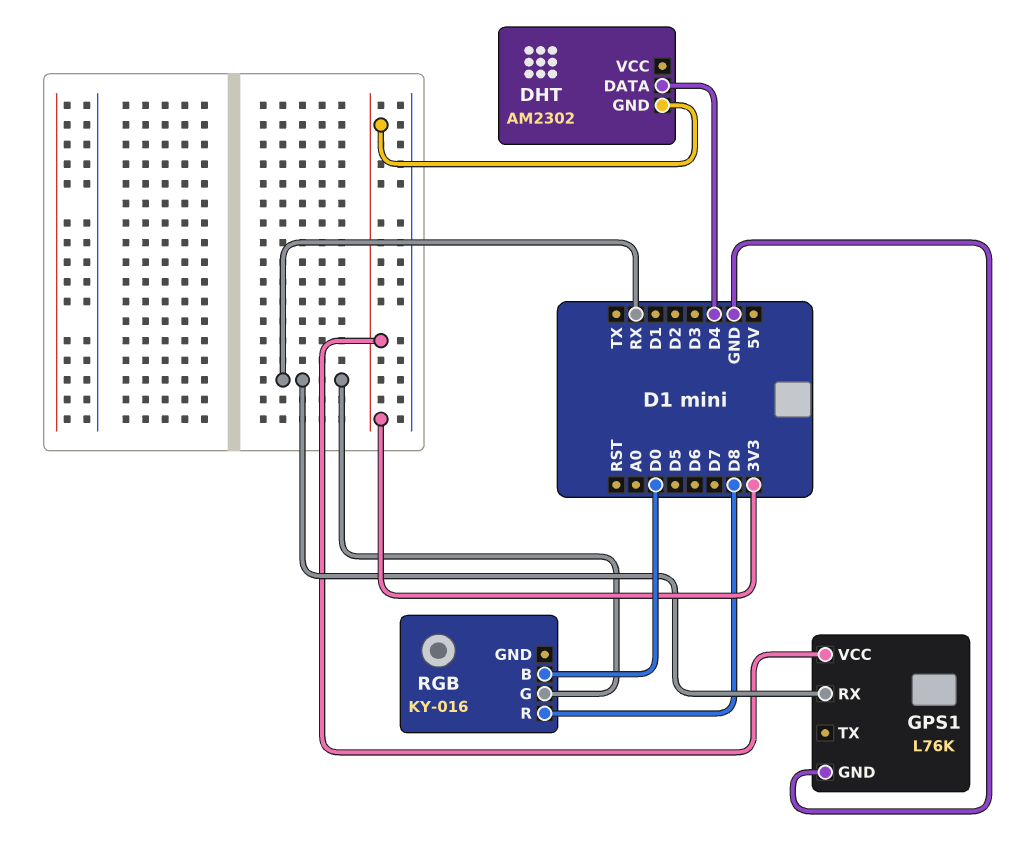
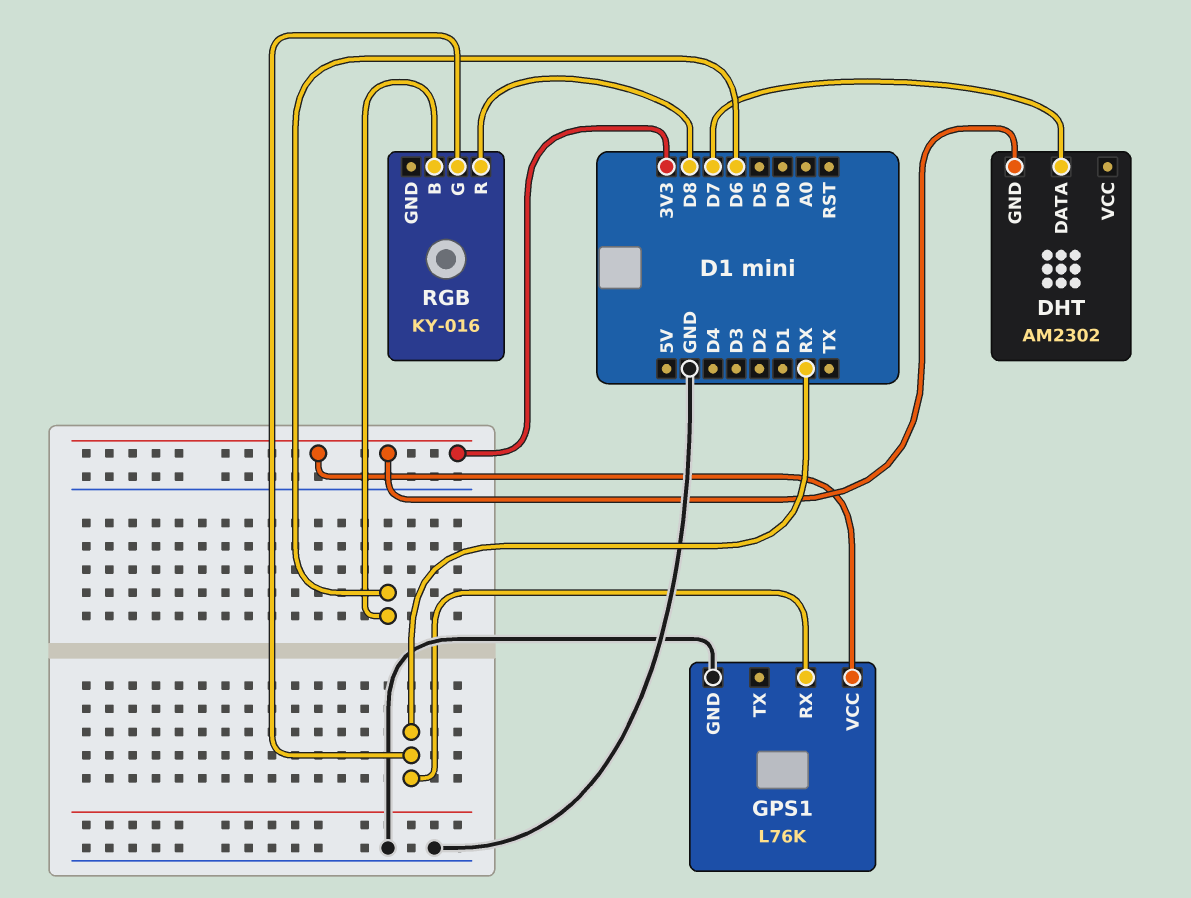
DHT pin DATA: D4 -> D7
RGB pin B: D0 -> D6

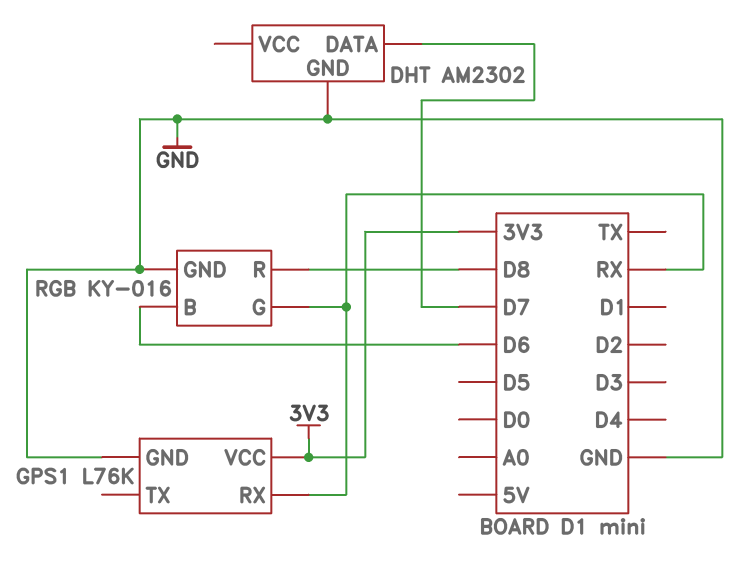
DHT pin GND: 3V3 -> GND
RGB pin GND: none -> GND

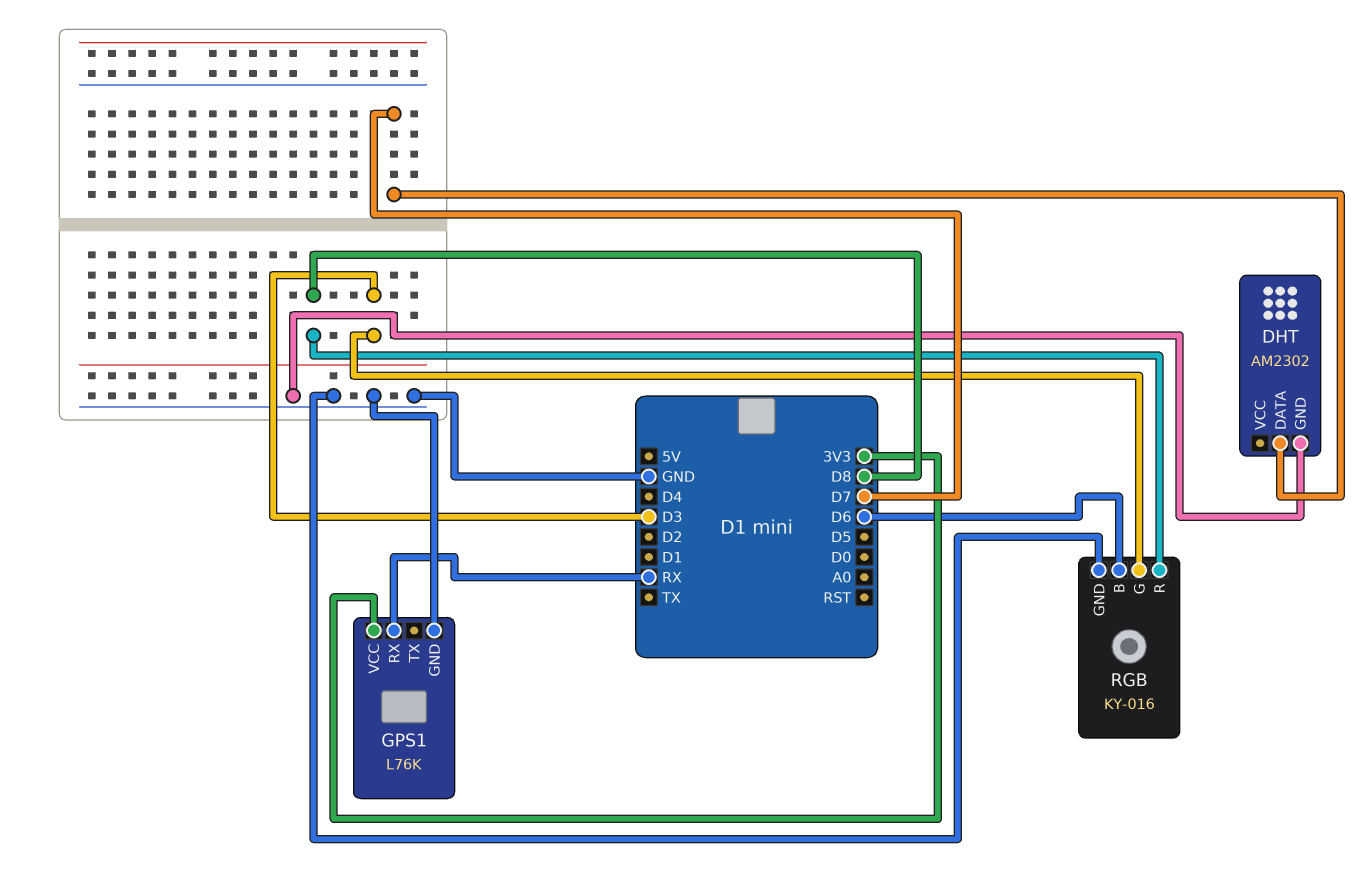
RGB pin G: RX -> D3

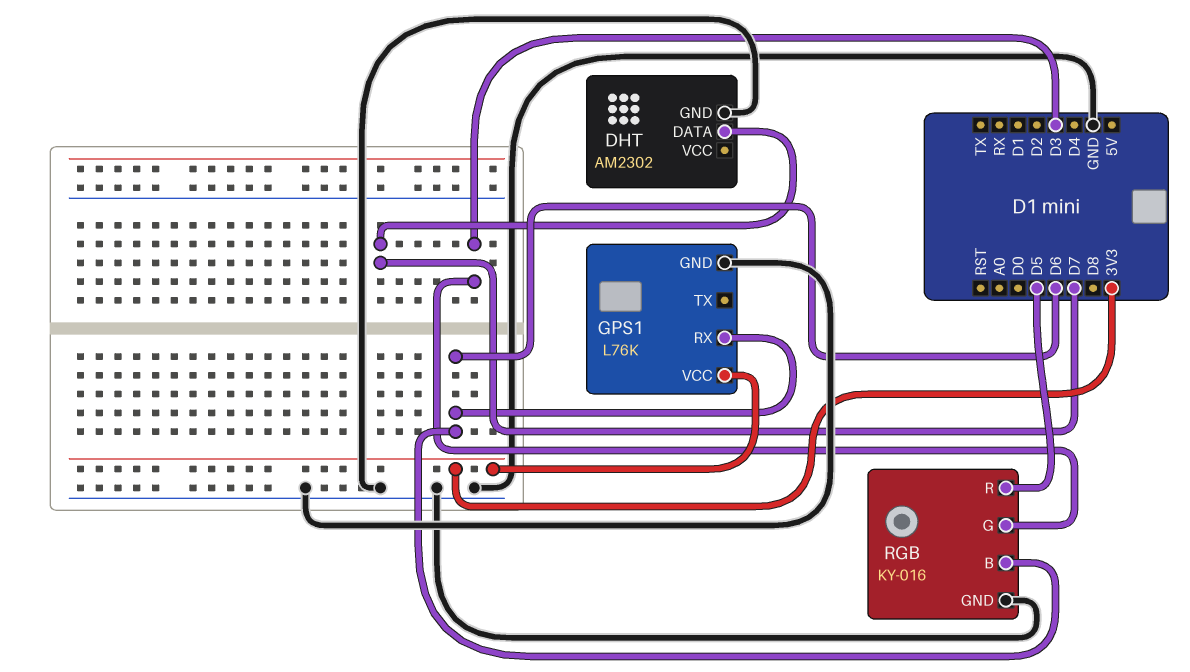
GPS1 pin RX: RX -> D6
RGB pin R: D8 -> D5

